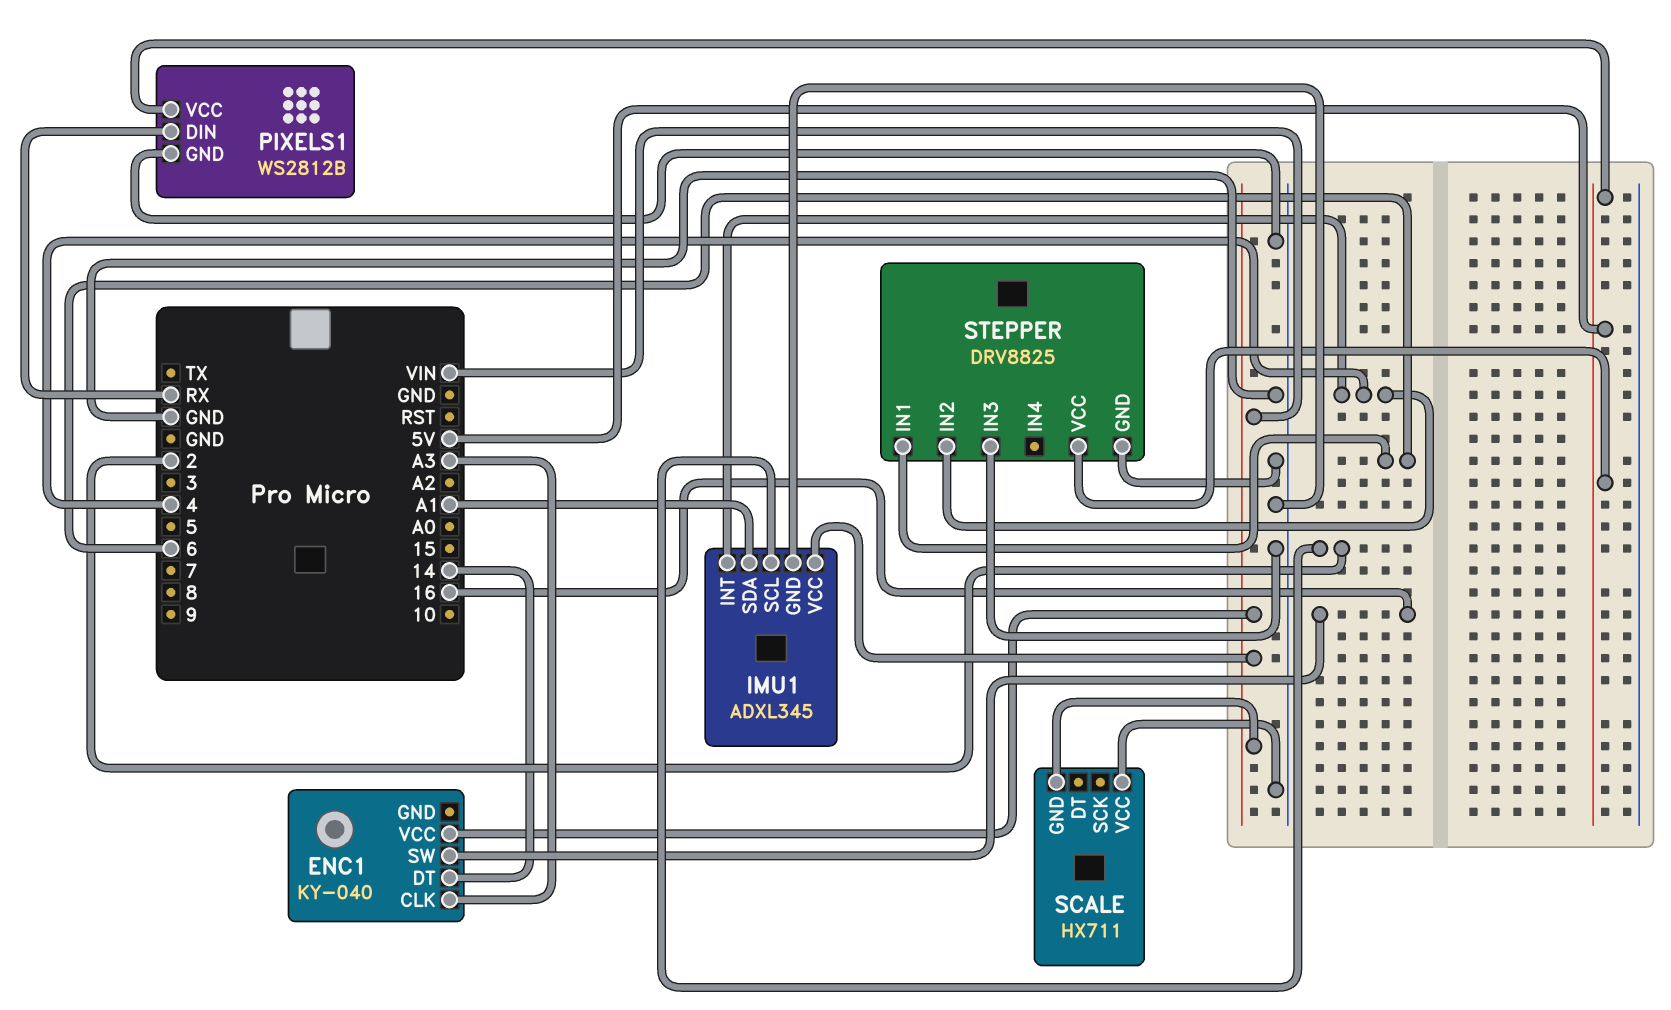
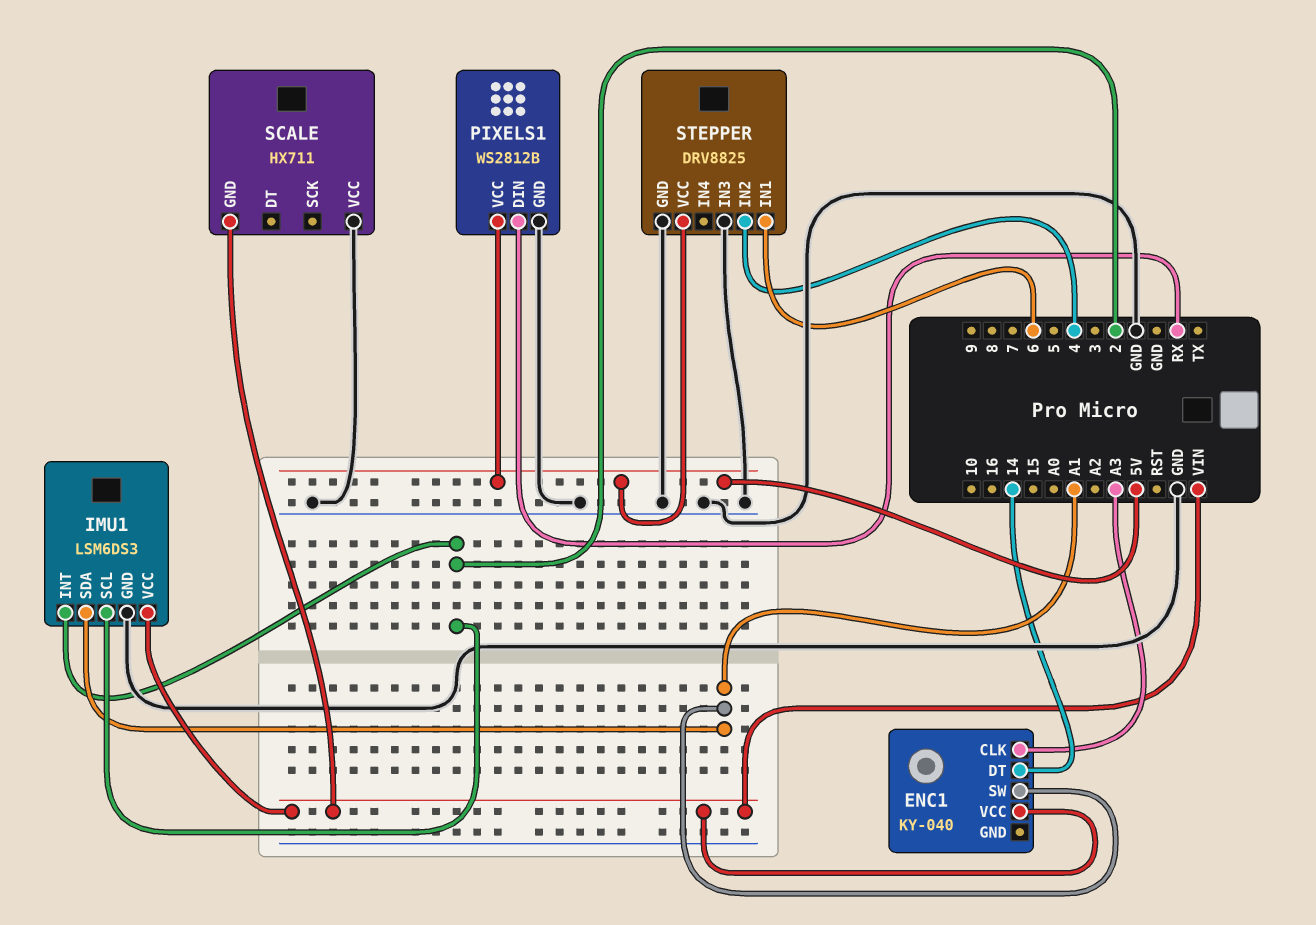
ENC1 pin SW: 16 -> A1
IMU1: ADXL345 -> LSM6DS3
IMU1 pin INT: 4 -> 2

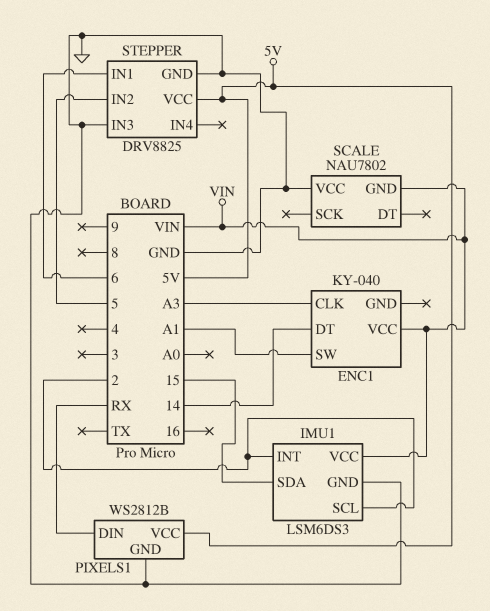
IMU1 pin SDA: A1 -> 15
SCALE: HX711 -> NAU7802
STEPPER pin IN2: 4 -> 5

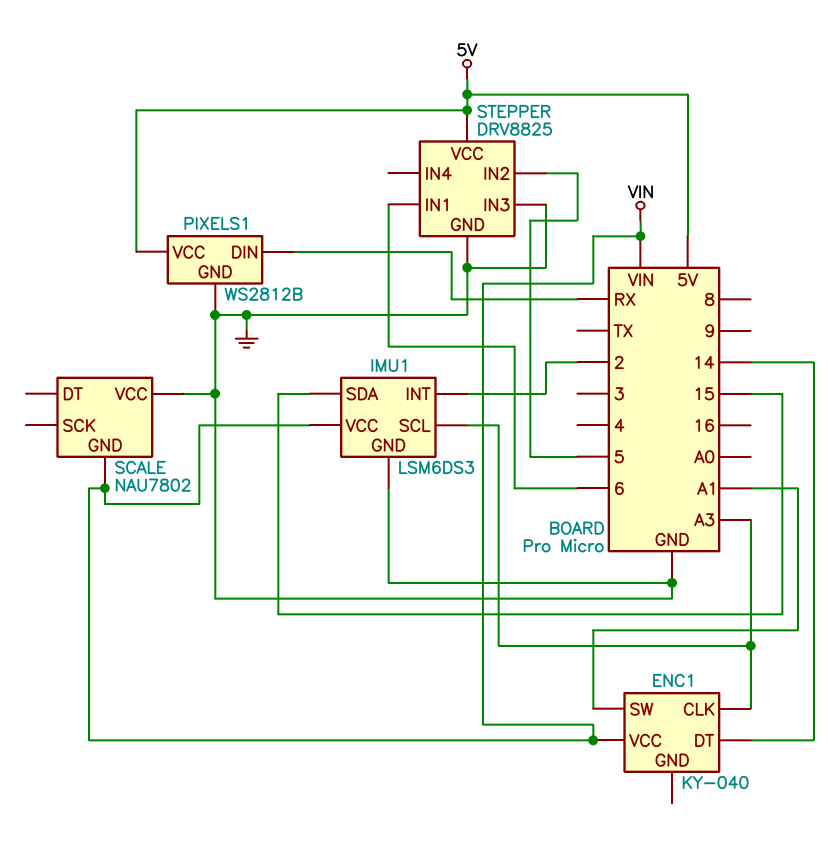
IMU1 pin SCL: 2 -> A3

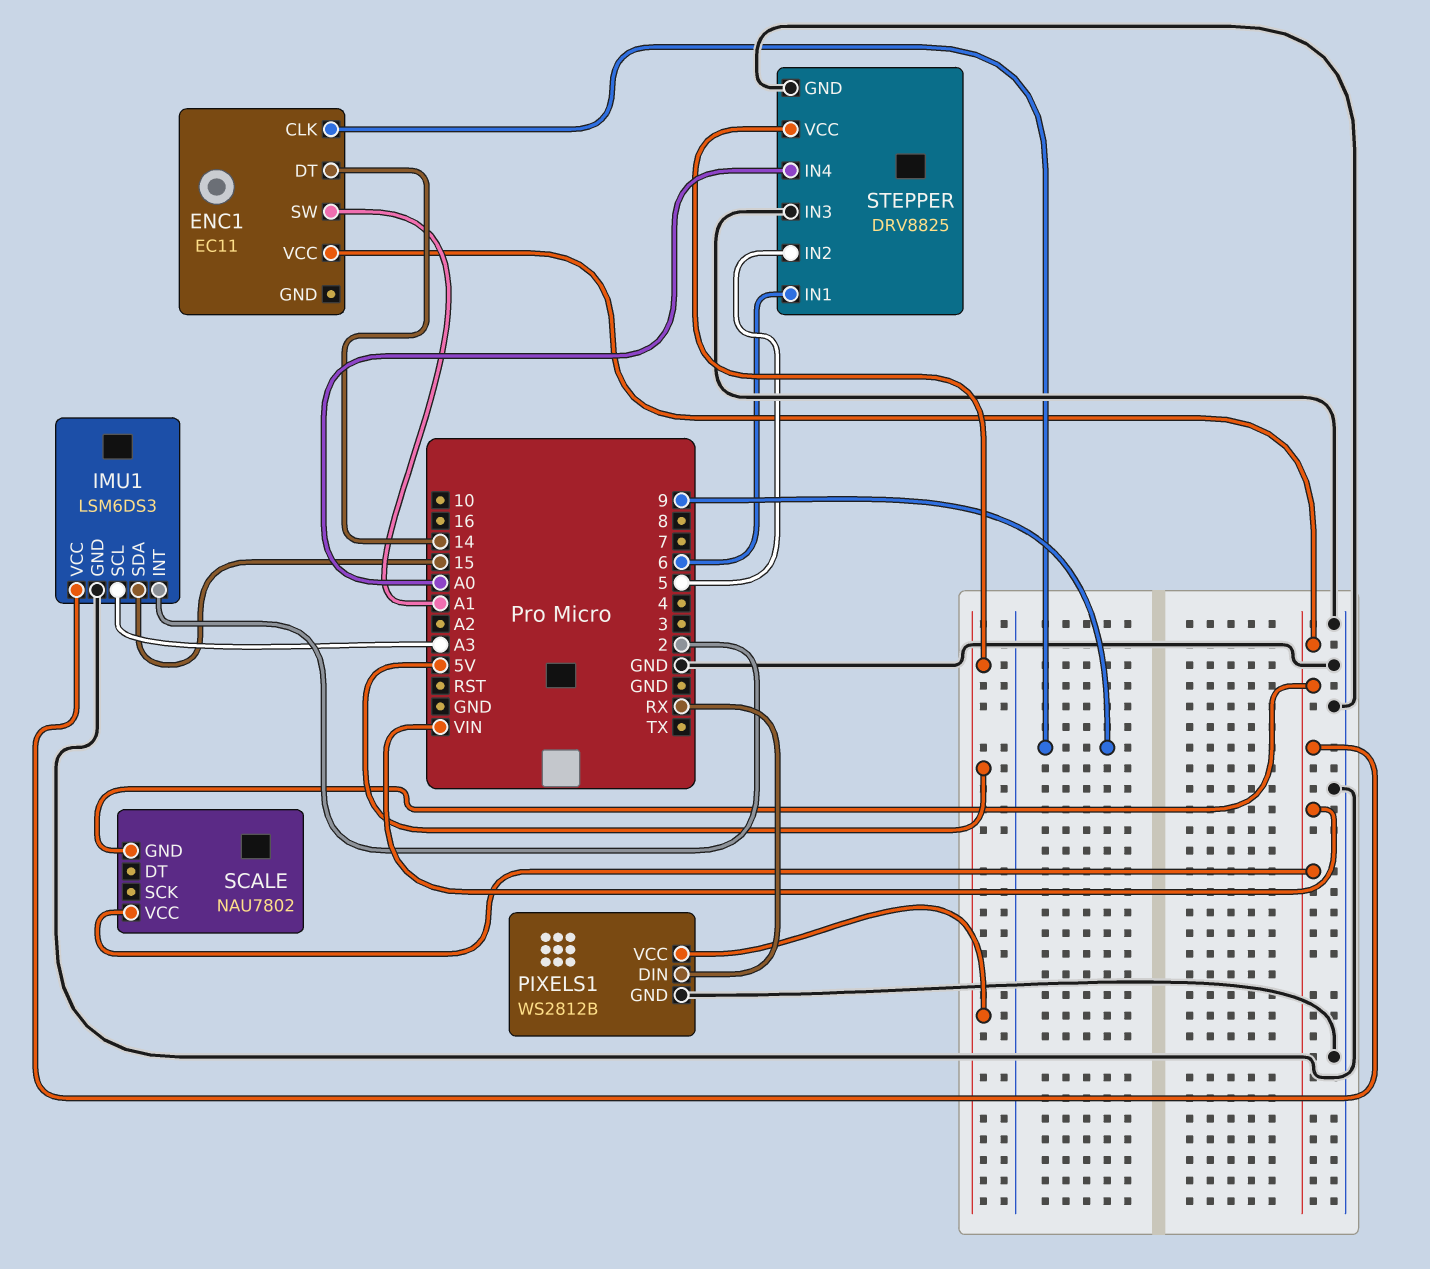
ENC1: KY-040 -> EC11
ENC1 pin CLK: A3 -> 9
SCALE pin VCC: GND -> VIN
STEPPER pin IN4: none -> A0

